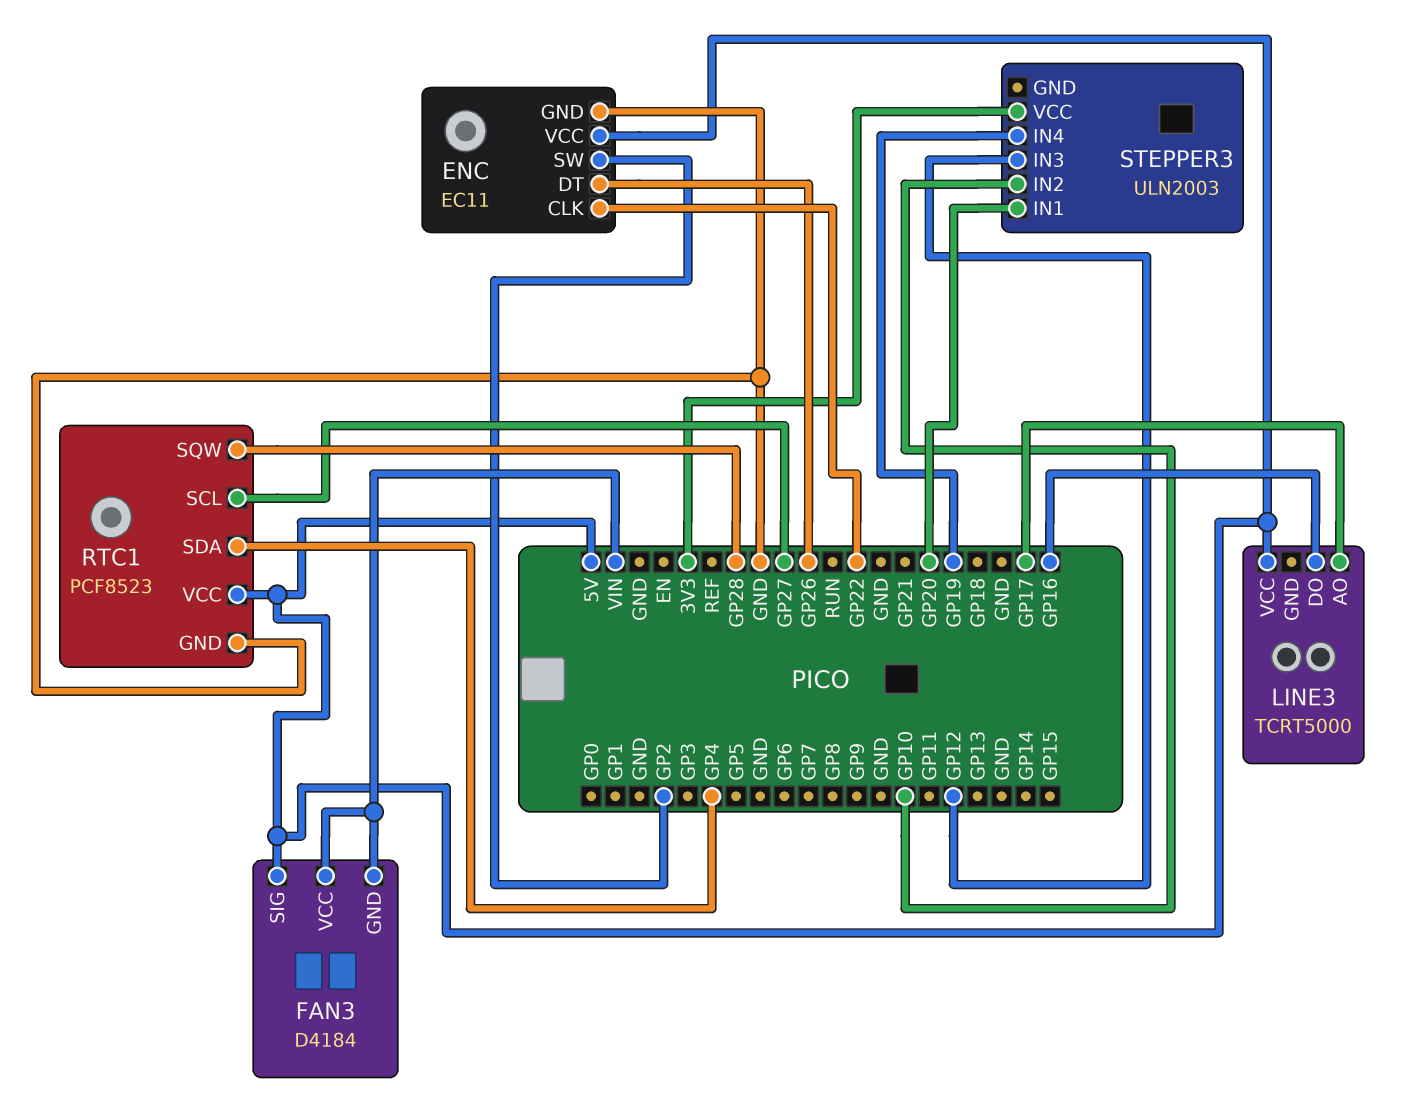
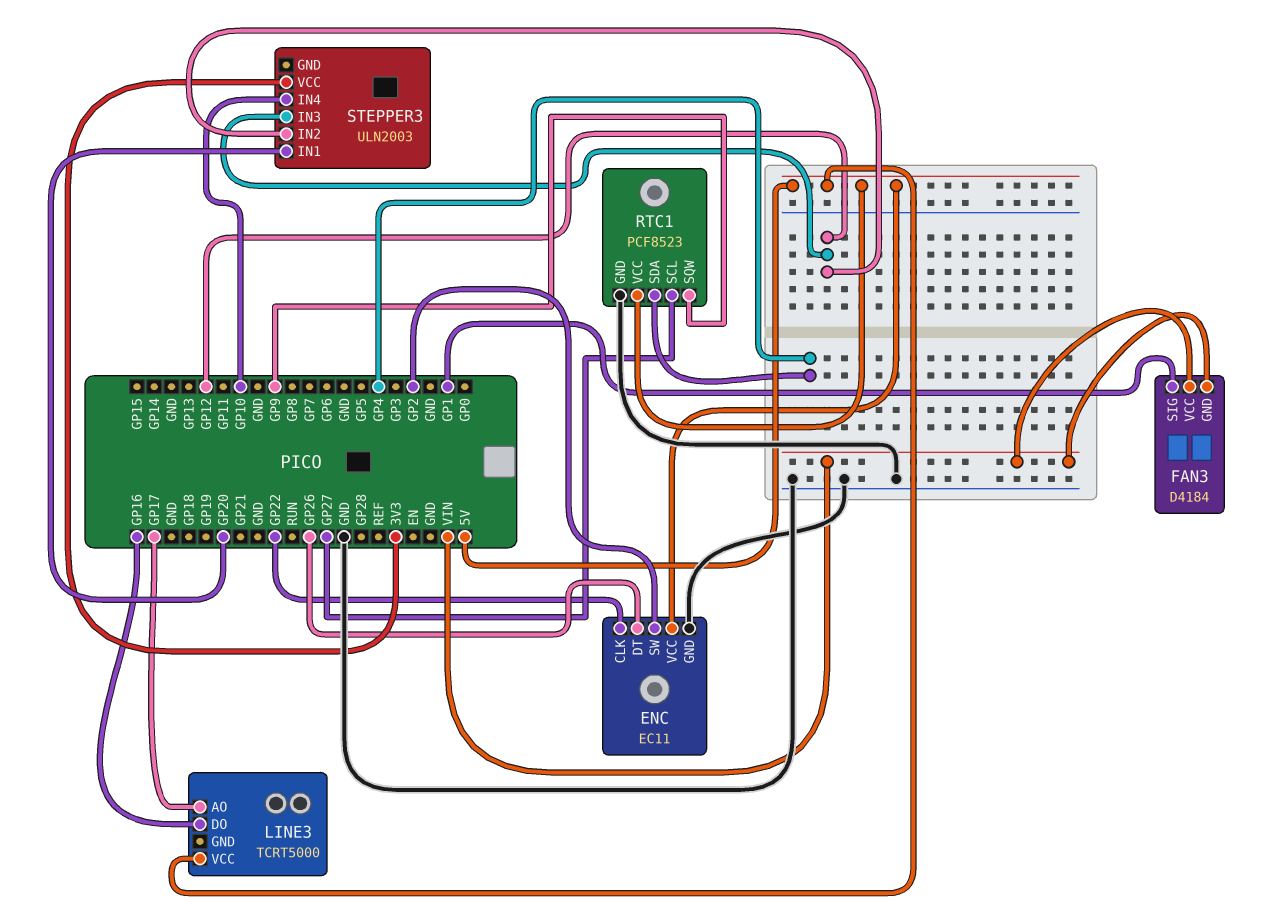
FAN3 pin SIG: 5V -> GP1
RTC1 pin SQW: GP28 -> GP9
STEPPER3 pin IN2: GP10 -> GP12
STEPPER3 pin IN4: GP19 -> GP10

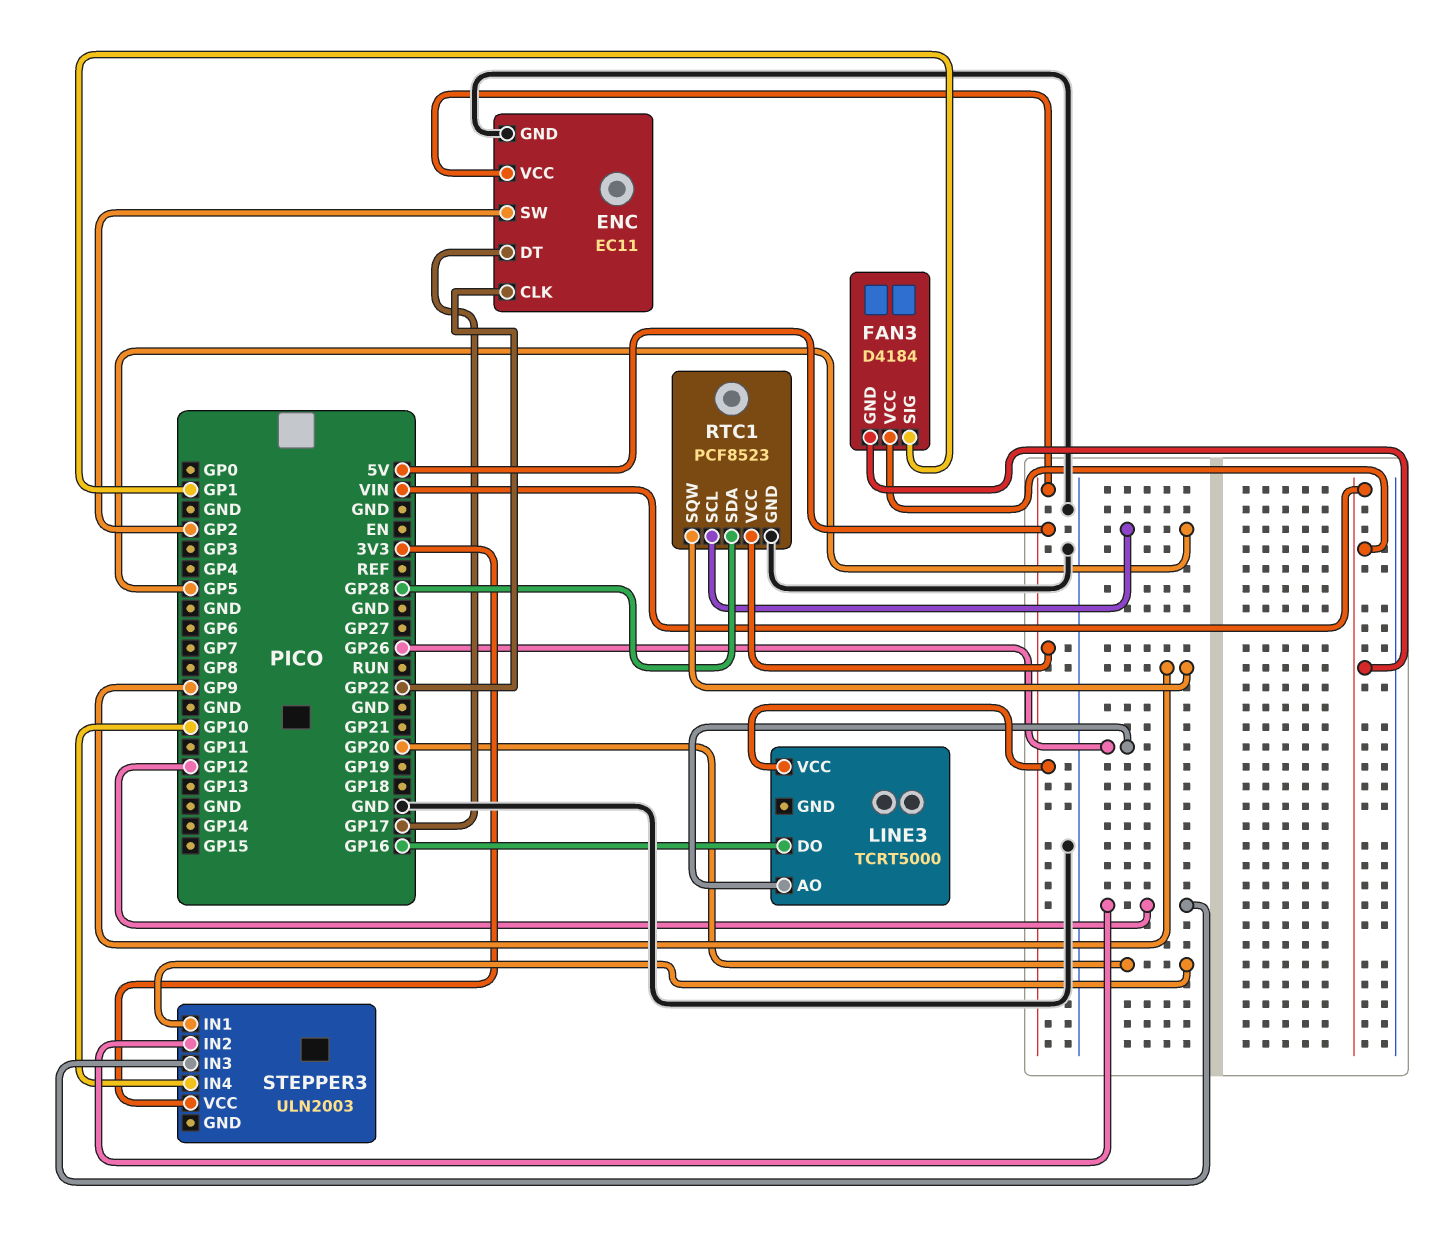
ENC pin DT: GP26 -> GP17
LINE3 pin AO: GP17 -> GP26
RTC1 pin SCL: GP27 -> GP5
RTC1 pin SDA: GP4 -> GP28

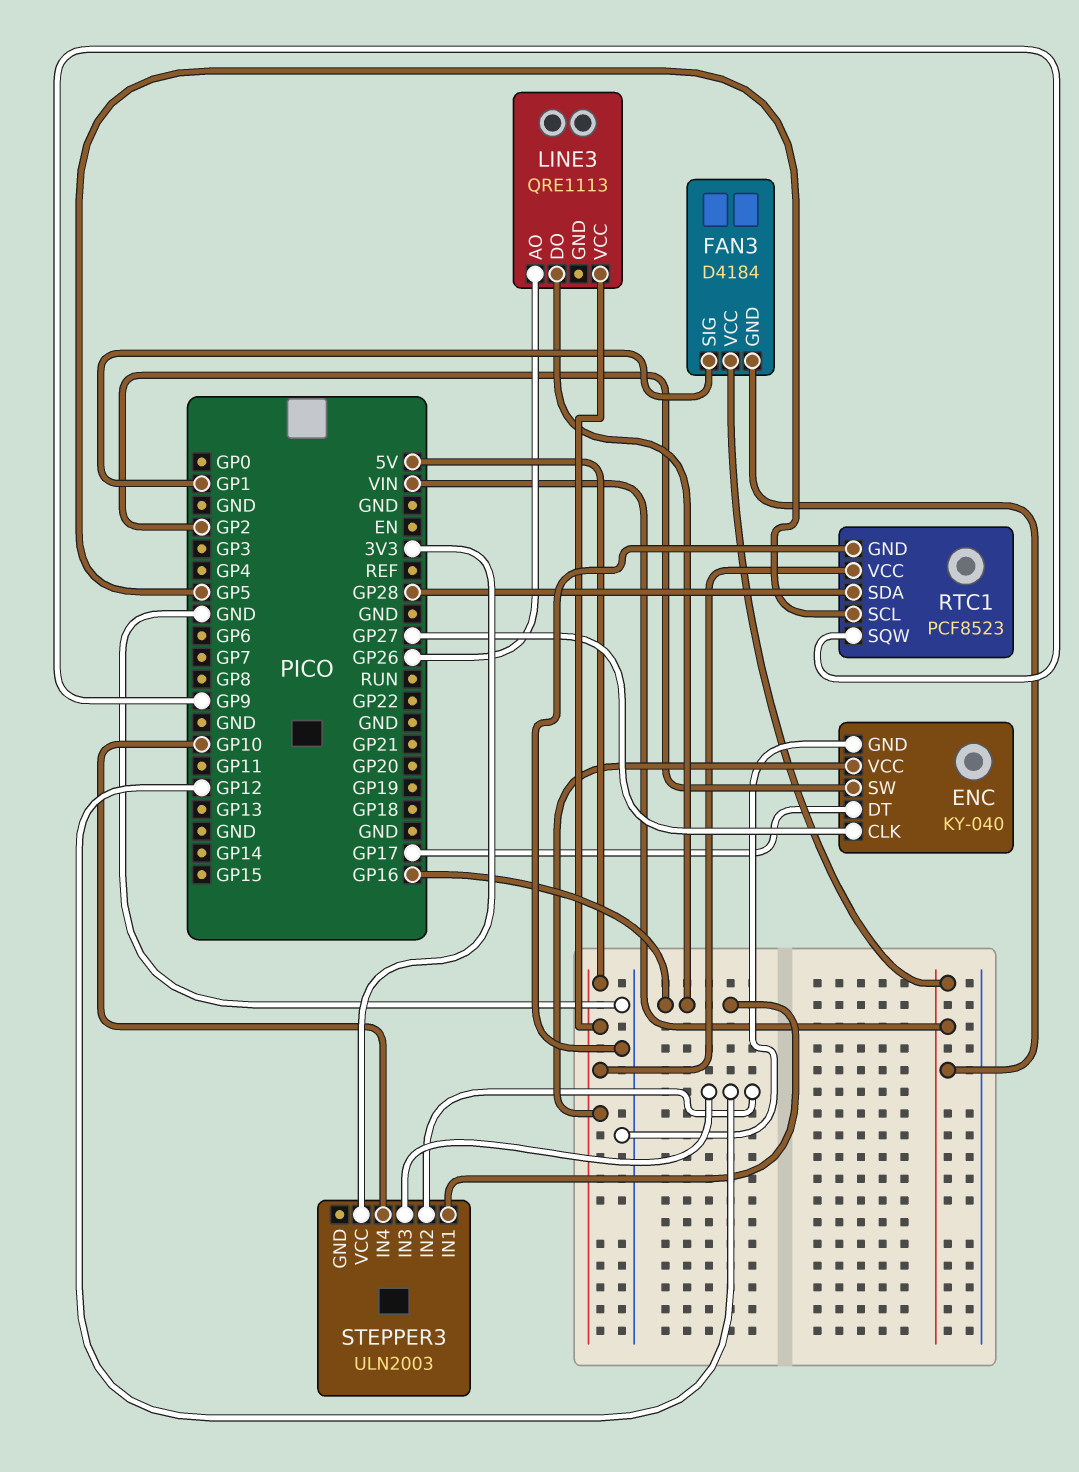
ENC: EC11 -> KY-040
ENC pin CLK: GP22 -> GP27
LINE3: TCRT5000 -> QRE1113
STEPPER3 pin IN1: GP20 -> GP16

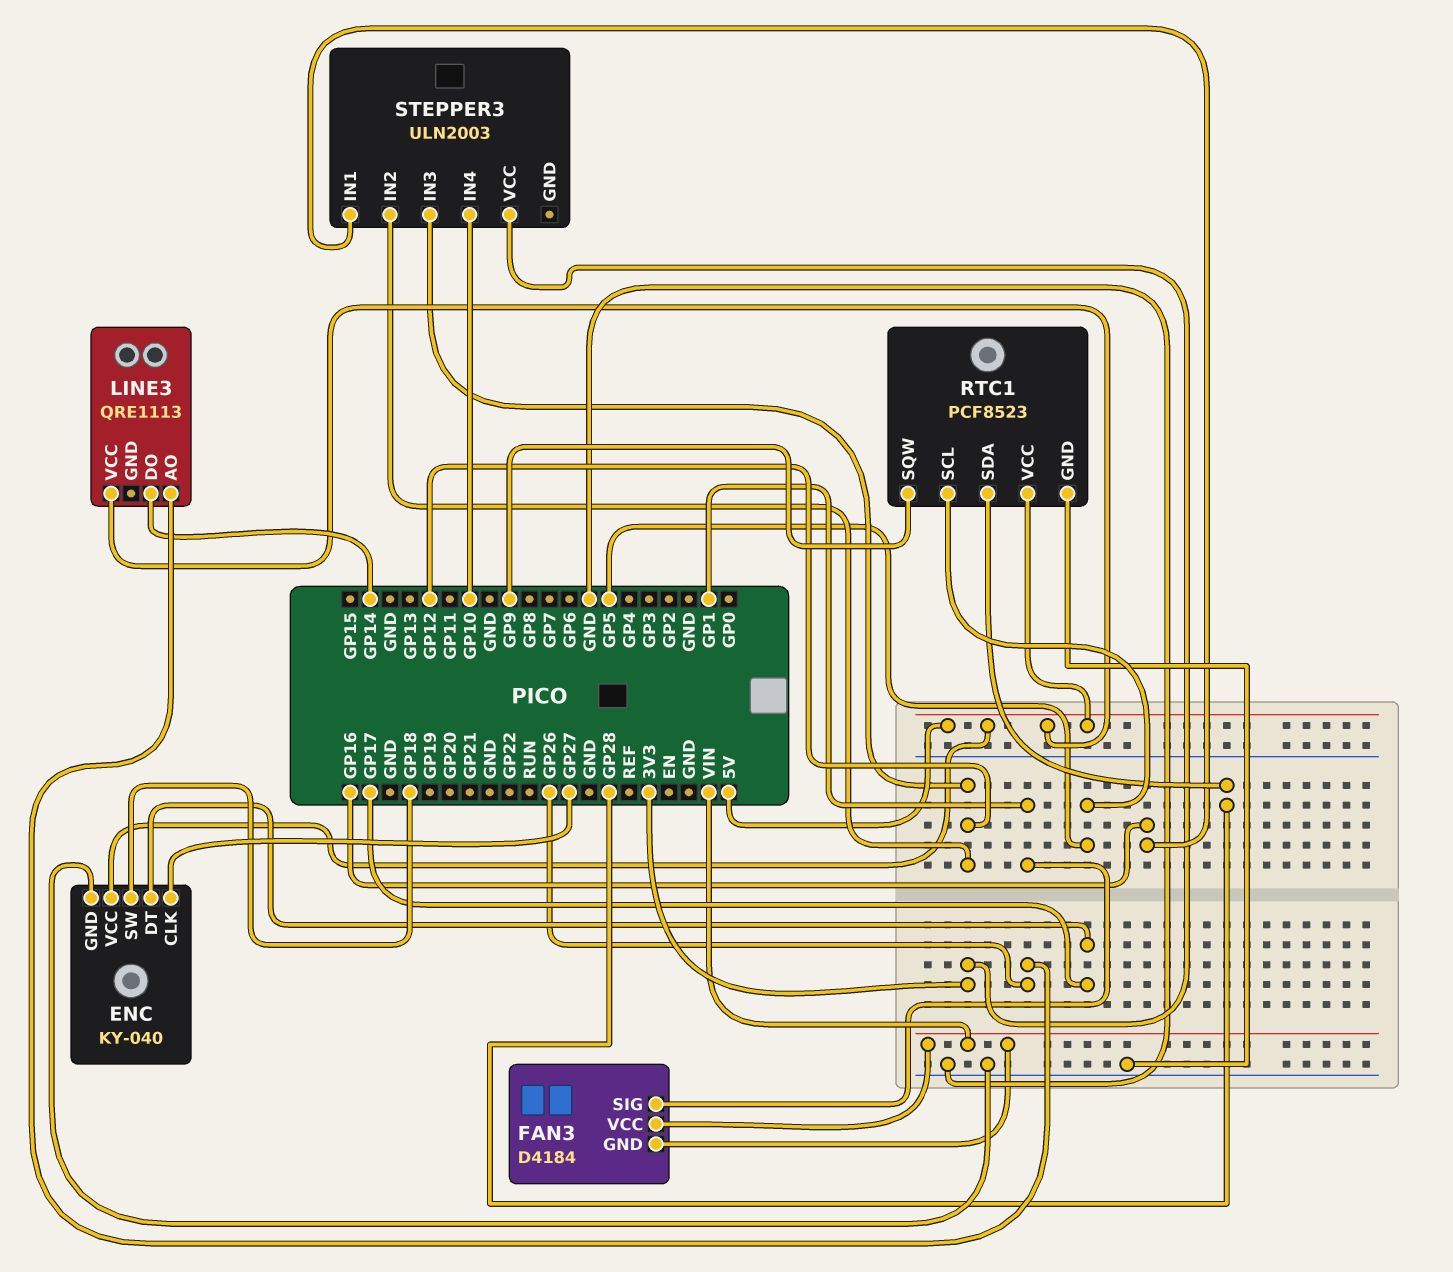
ENC pin SW: GP2 -> GP18
LINE3 pin DO: GP16 -> GP14

